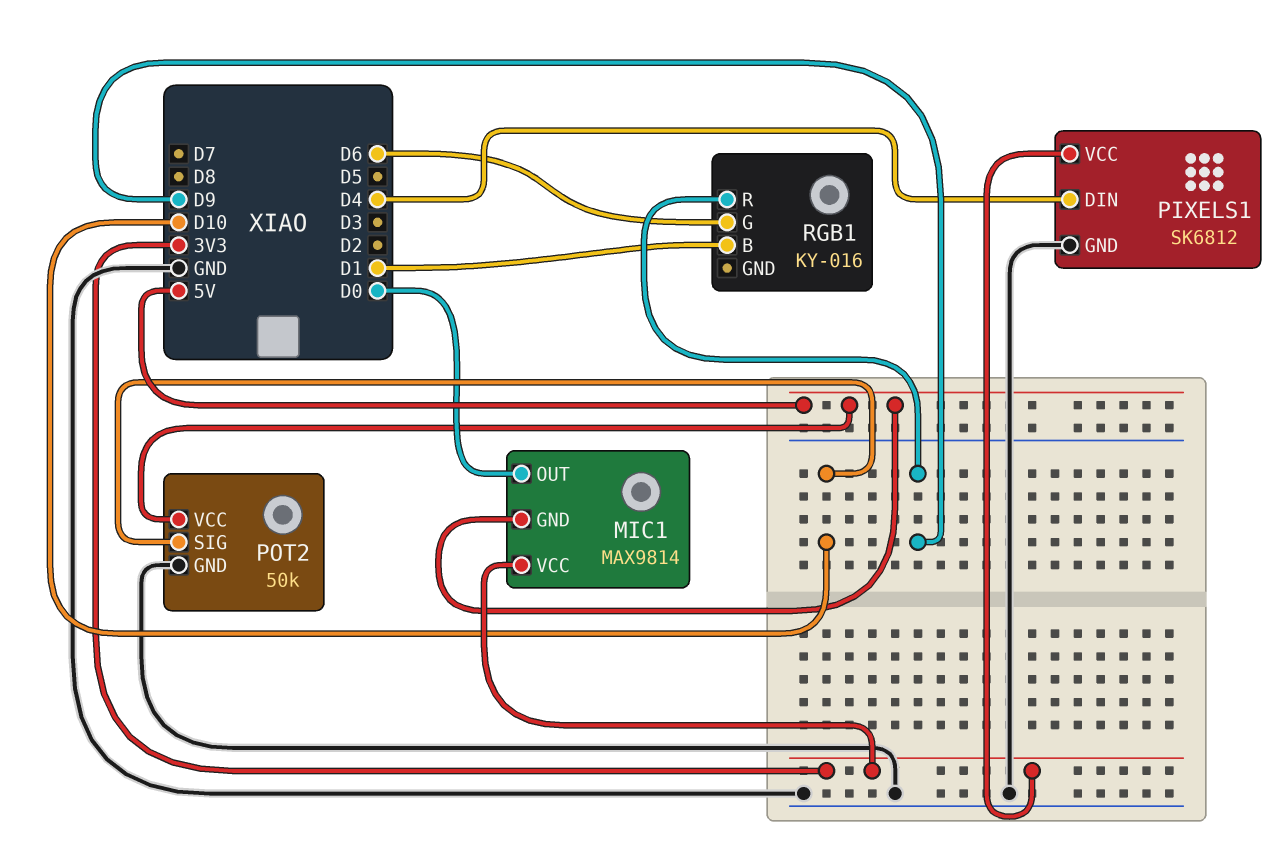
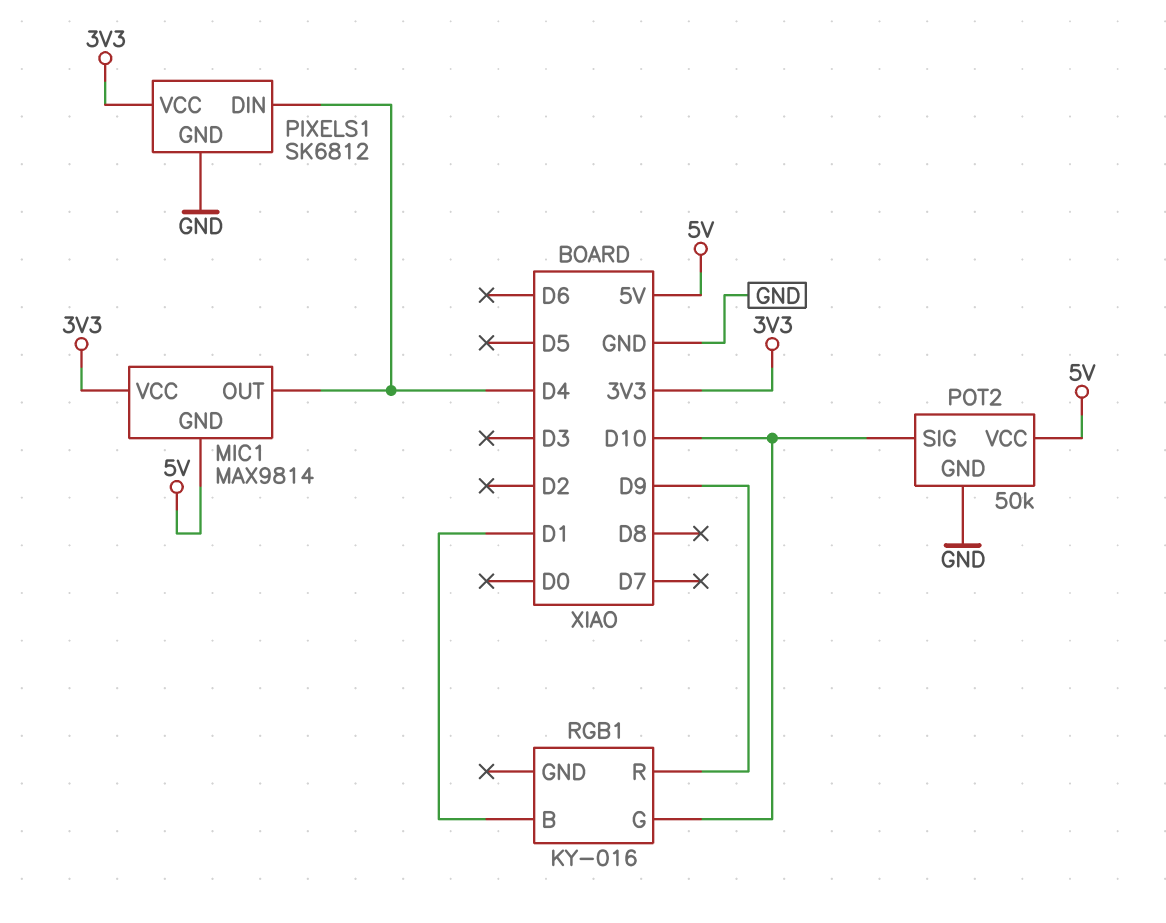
MIC1 pin OUT: D0 -> D4
RGB1 pin G: D6 -> D10

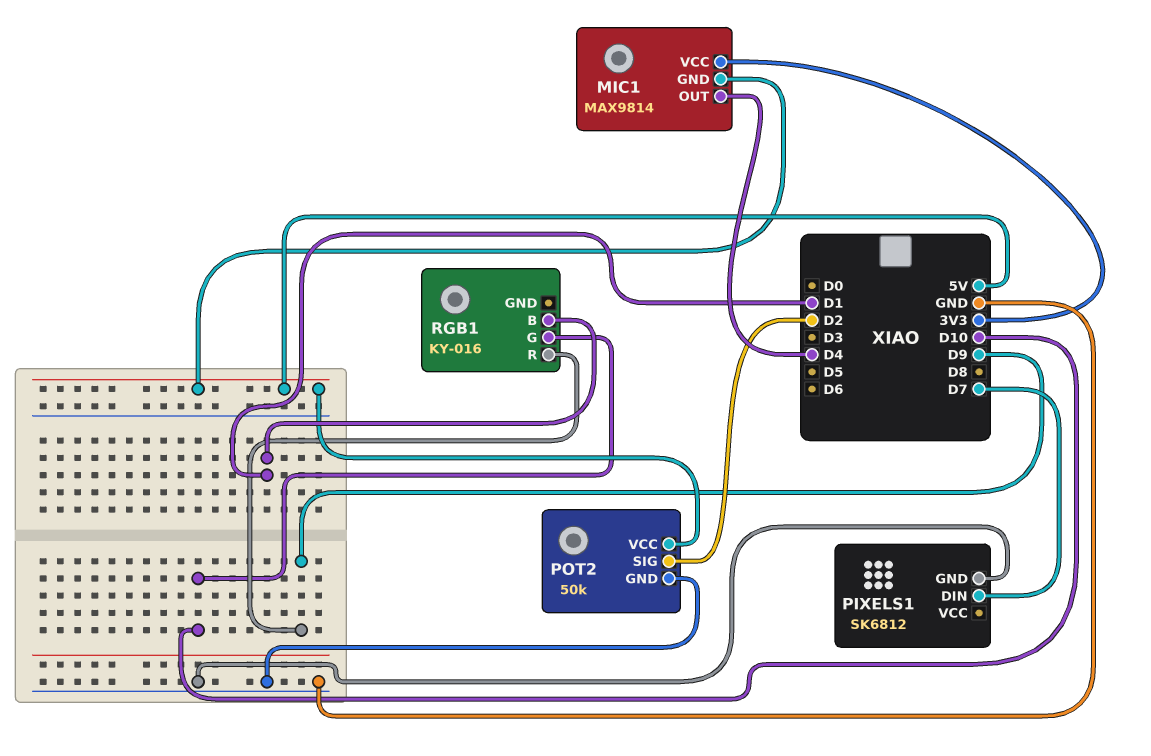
PIXELS1 pin DIN: D4 -> D7
PIXELS1 pin VCC: 3V3 -> none
POT2 pin SIG: D10 -> D2

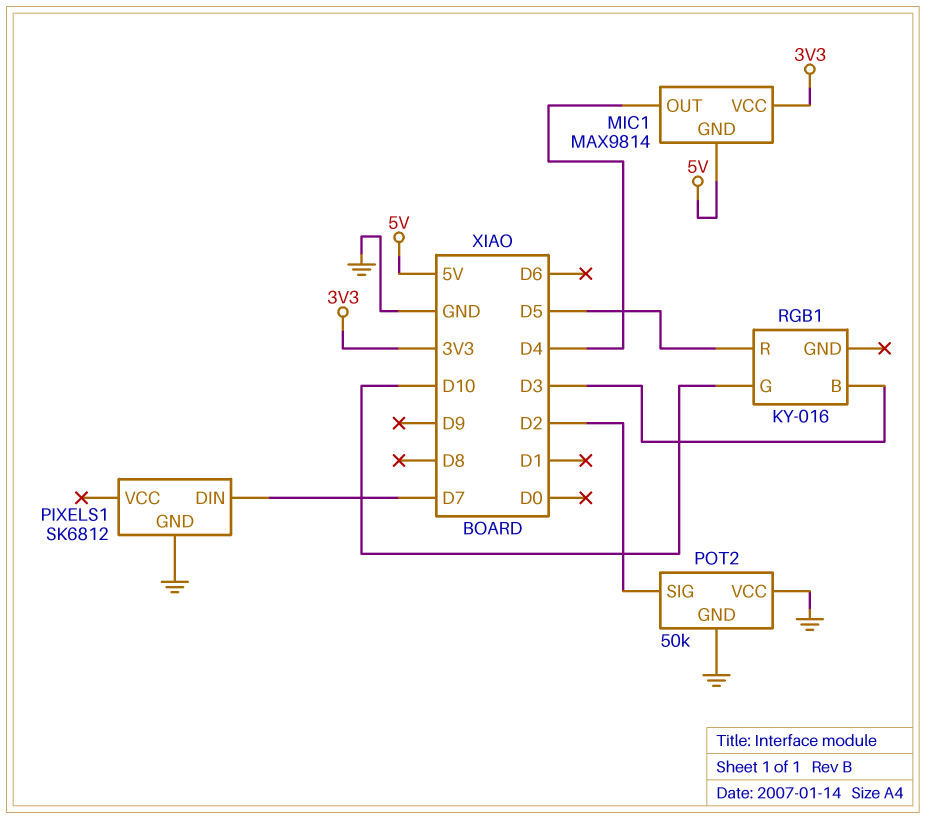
POT2 pin VCC: 5V -> GND
RGB1 pin B: D1 -> D3
RGB1 pin R: D9 -> D5

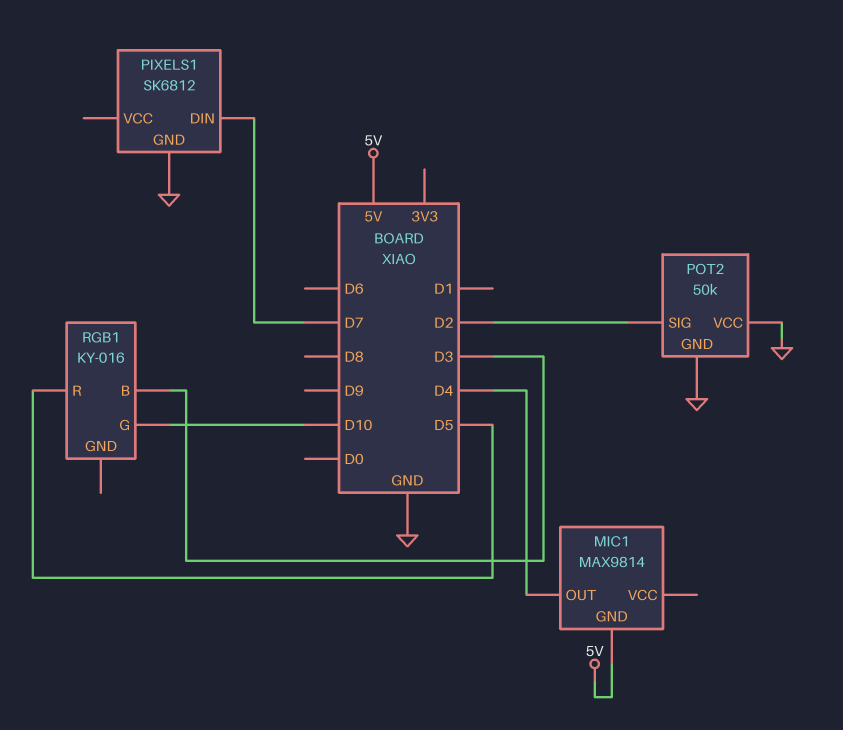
MIC1 pin VCC: 3V3 -> none

